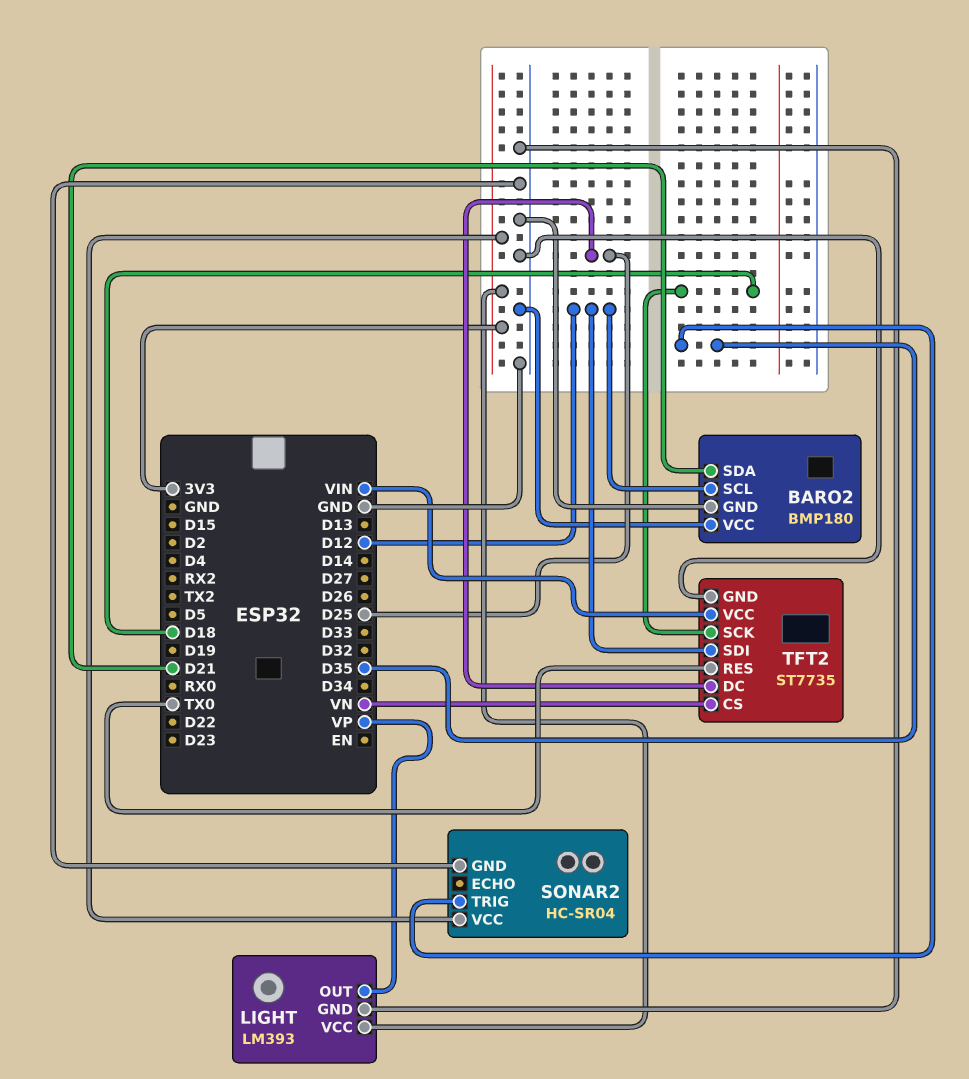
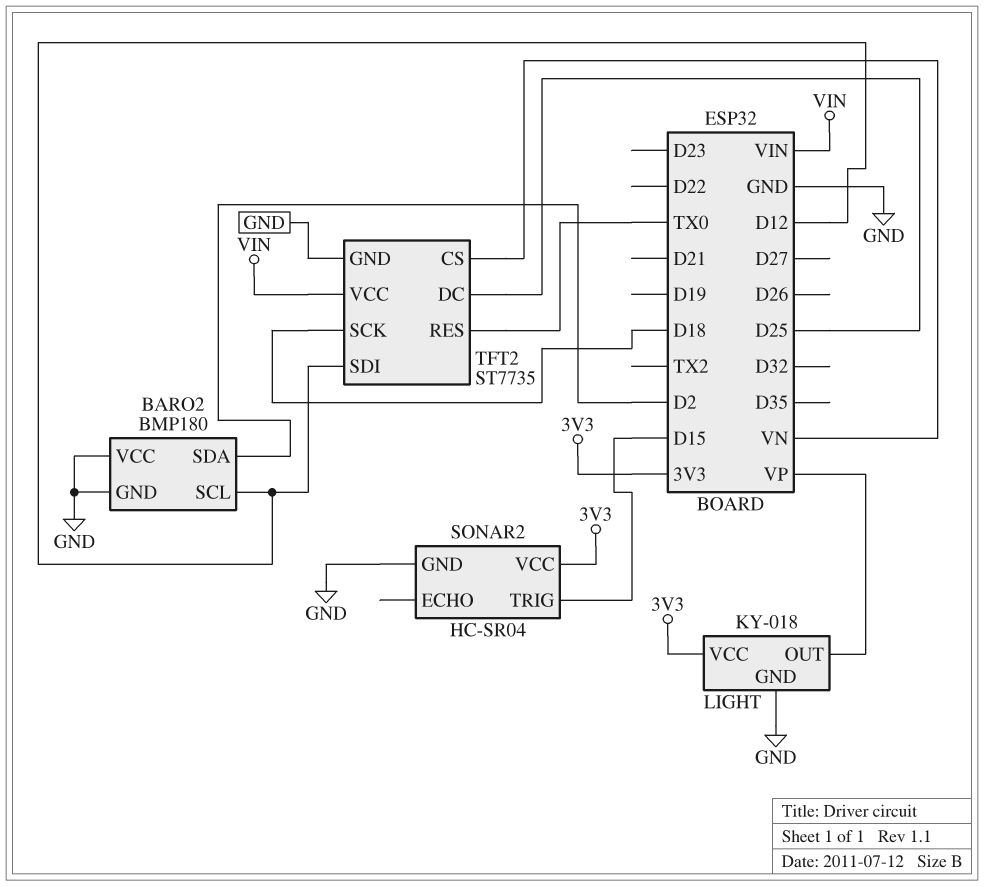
BARO2 pin SDA: D21 -> D2
LIGHT: LM393 -> KY-018
SONAR2 pin TRIG: D35 -> D15

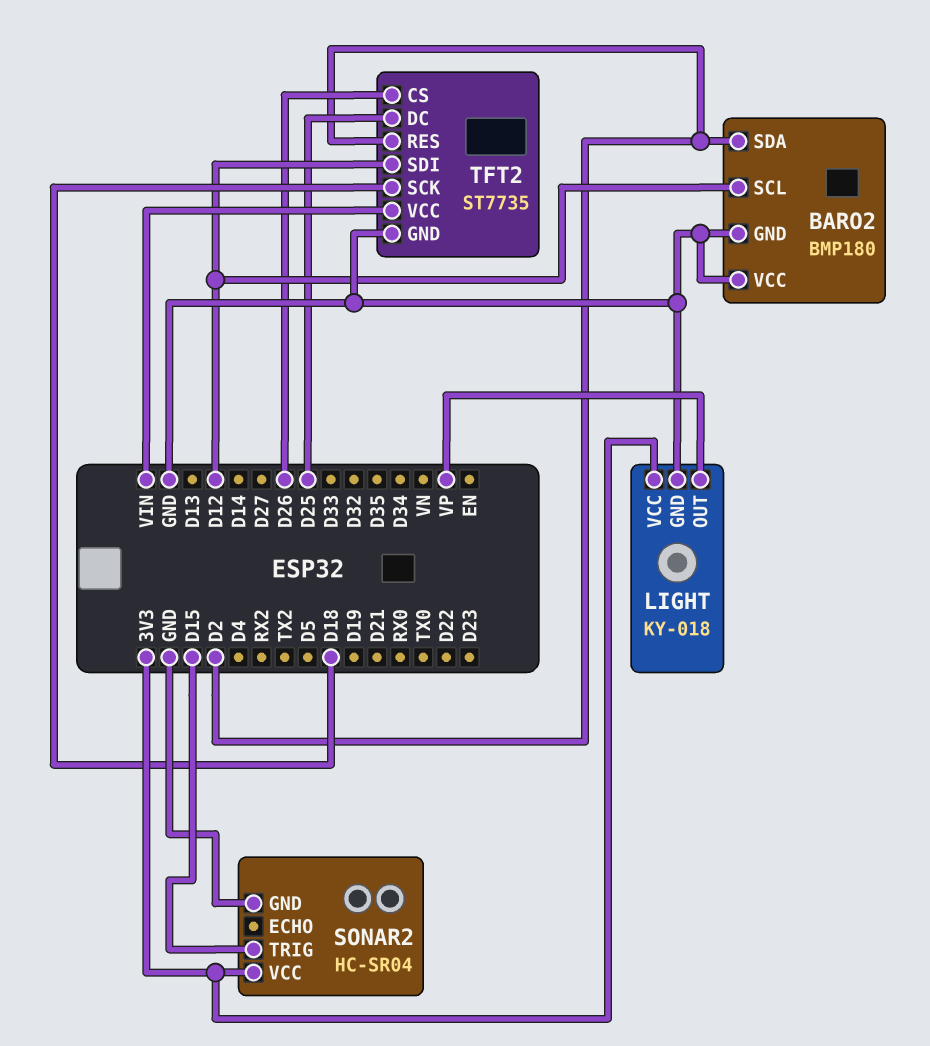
TFT2 pin CS: VN -> D26
TFT2 pin RES: TX0 -> D2

